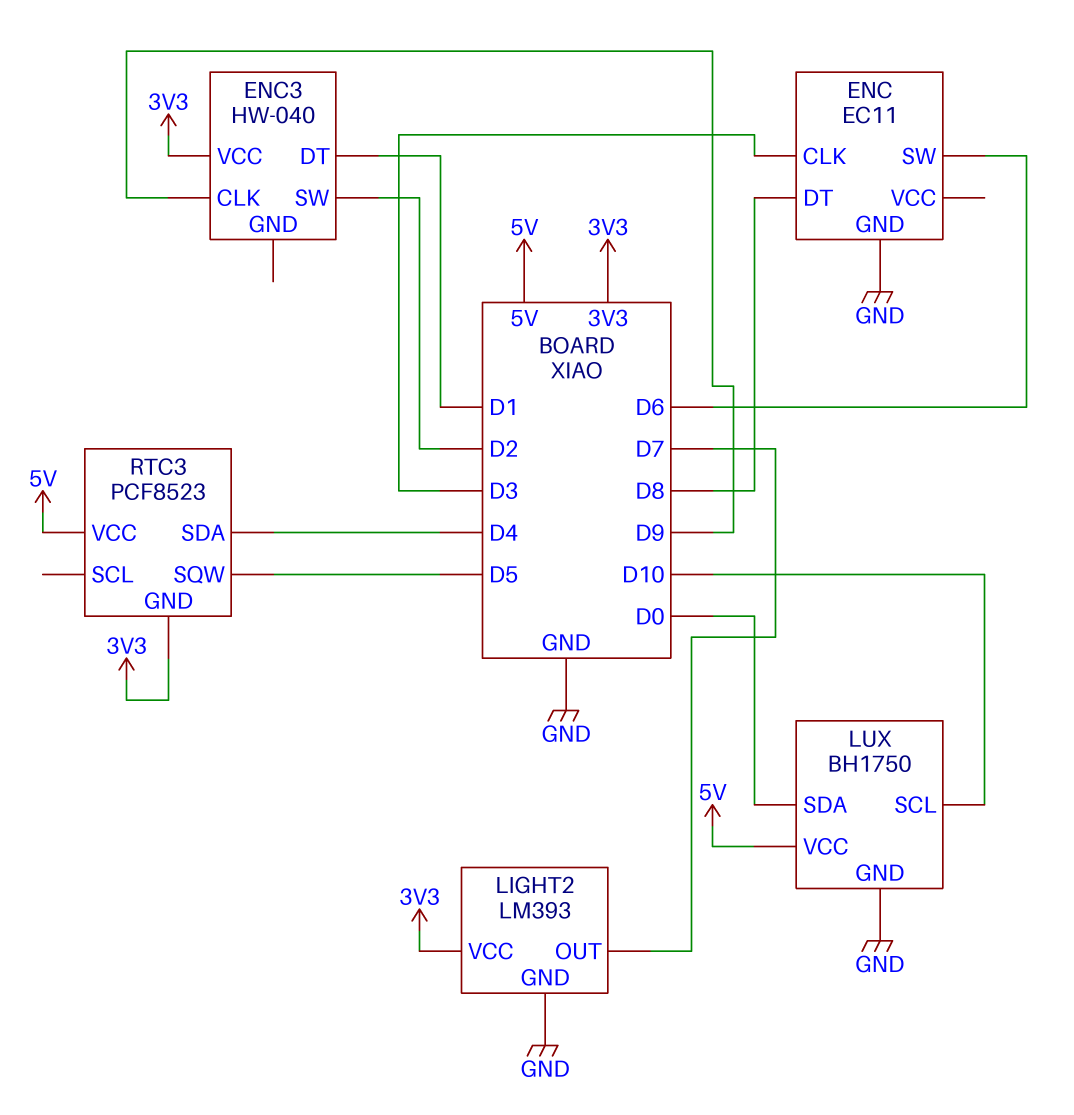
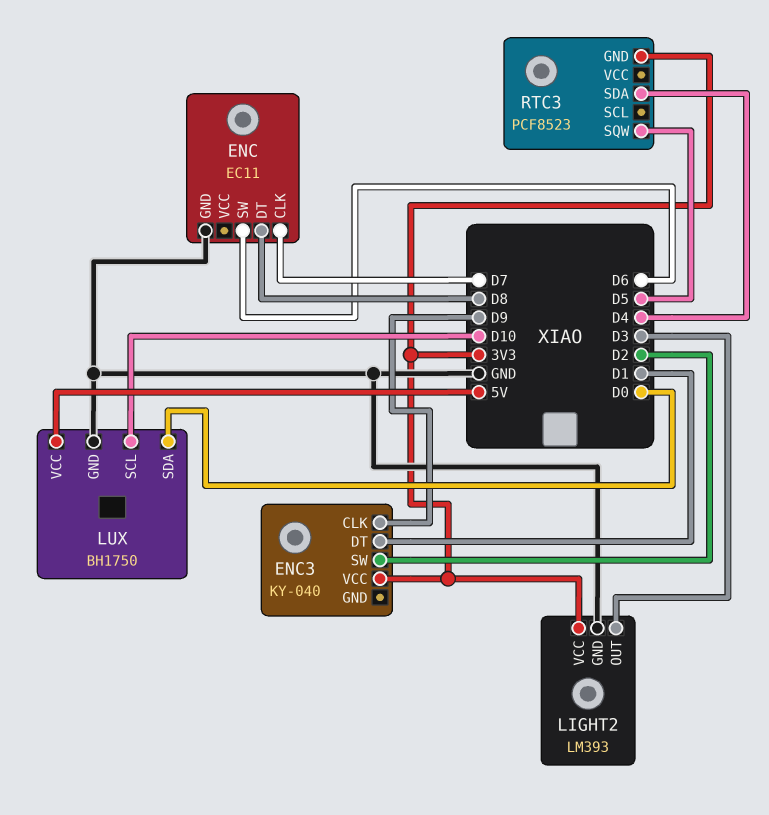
ENC pin CLK: D3 -> D7
ENC3: HW-040 -> KY-040
LIGHT2 pin OUT: D7 -> D3
RTC3 pin VCC: 5V -> none

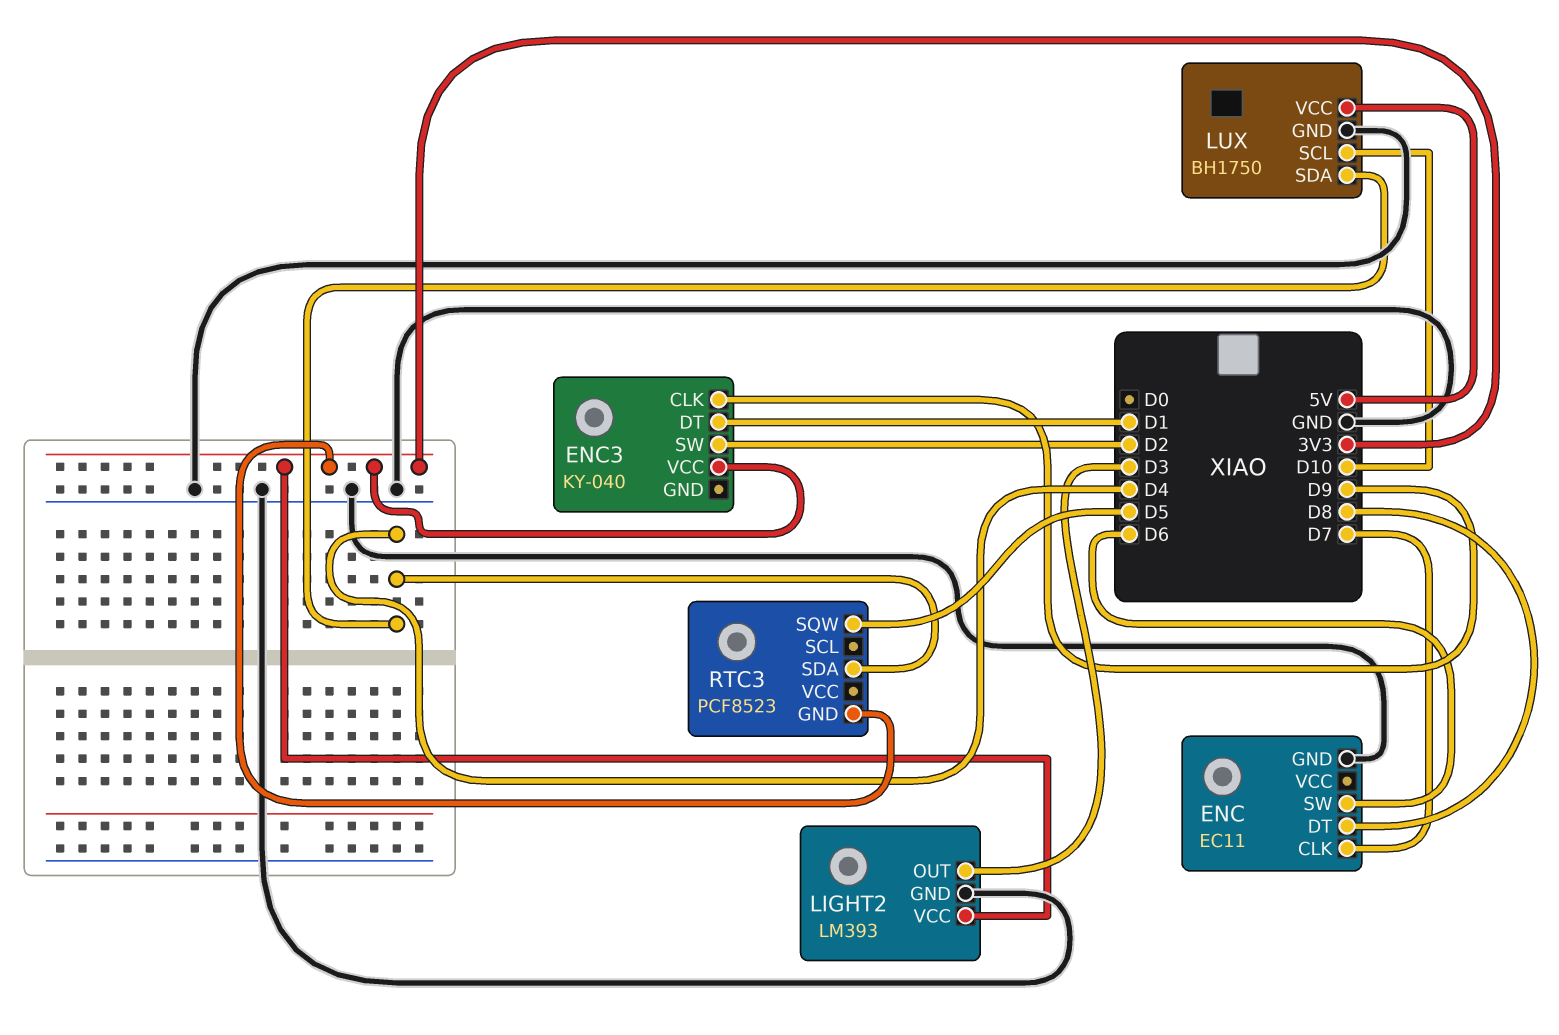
LUX pin SDA: D0 -> D4

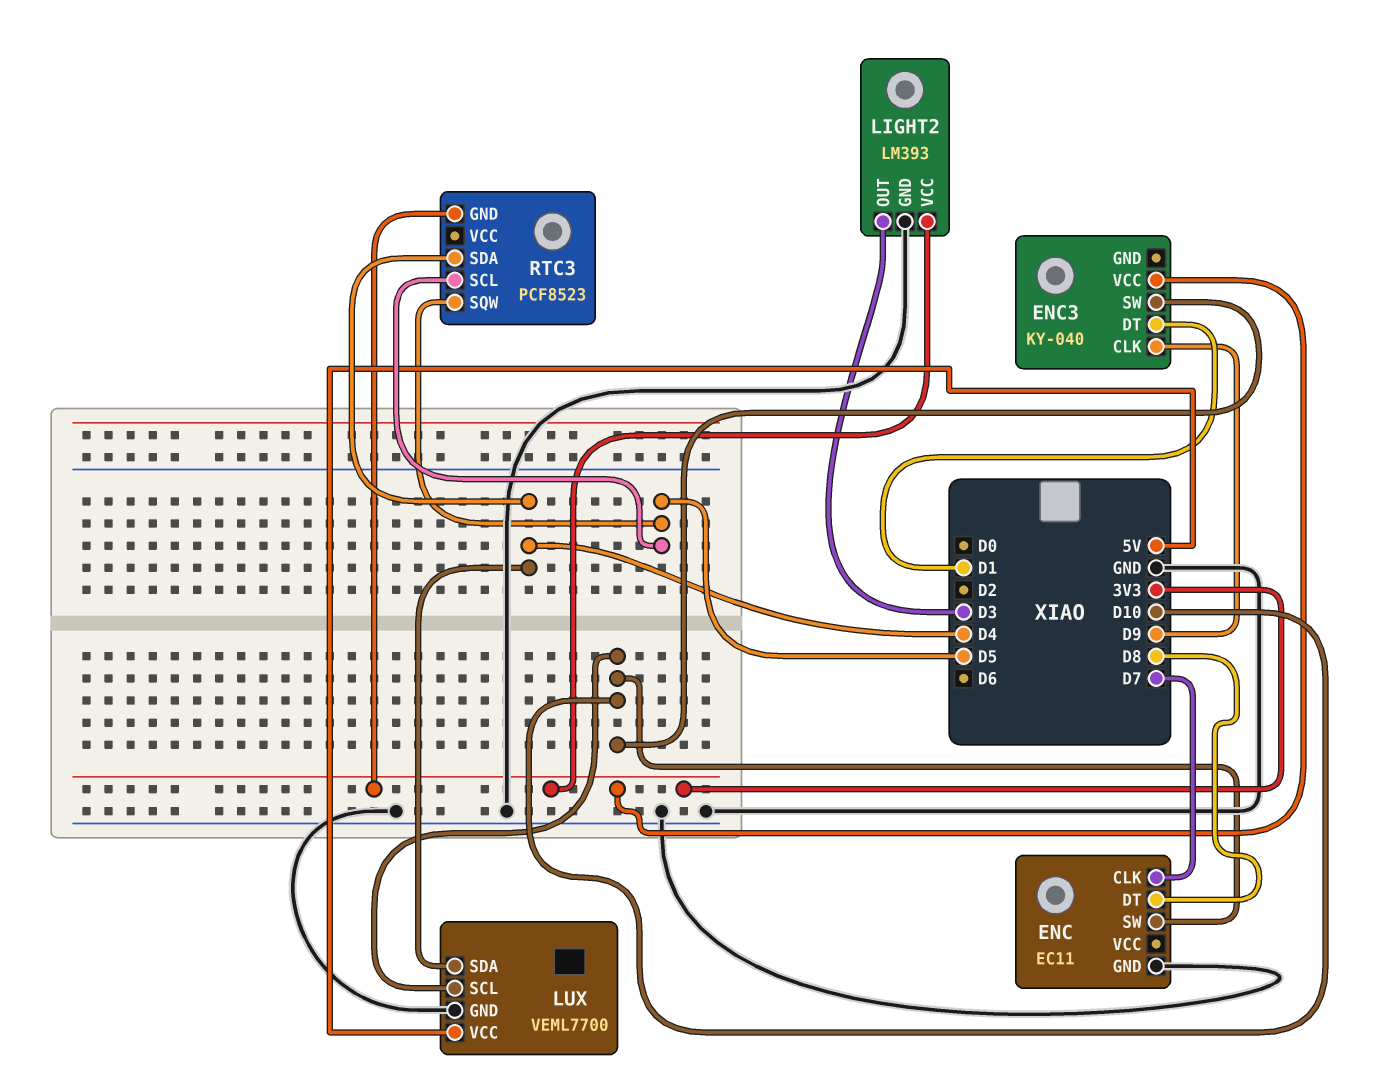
ENC pin SW: D6 -> D10
ENC3 pin SW: D2 -> D10
LUX: BH1750 -> VEML7700
RTC3 pin SCL: none -> D5

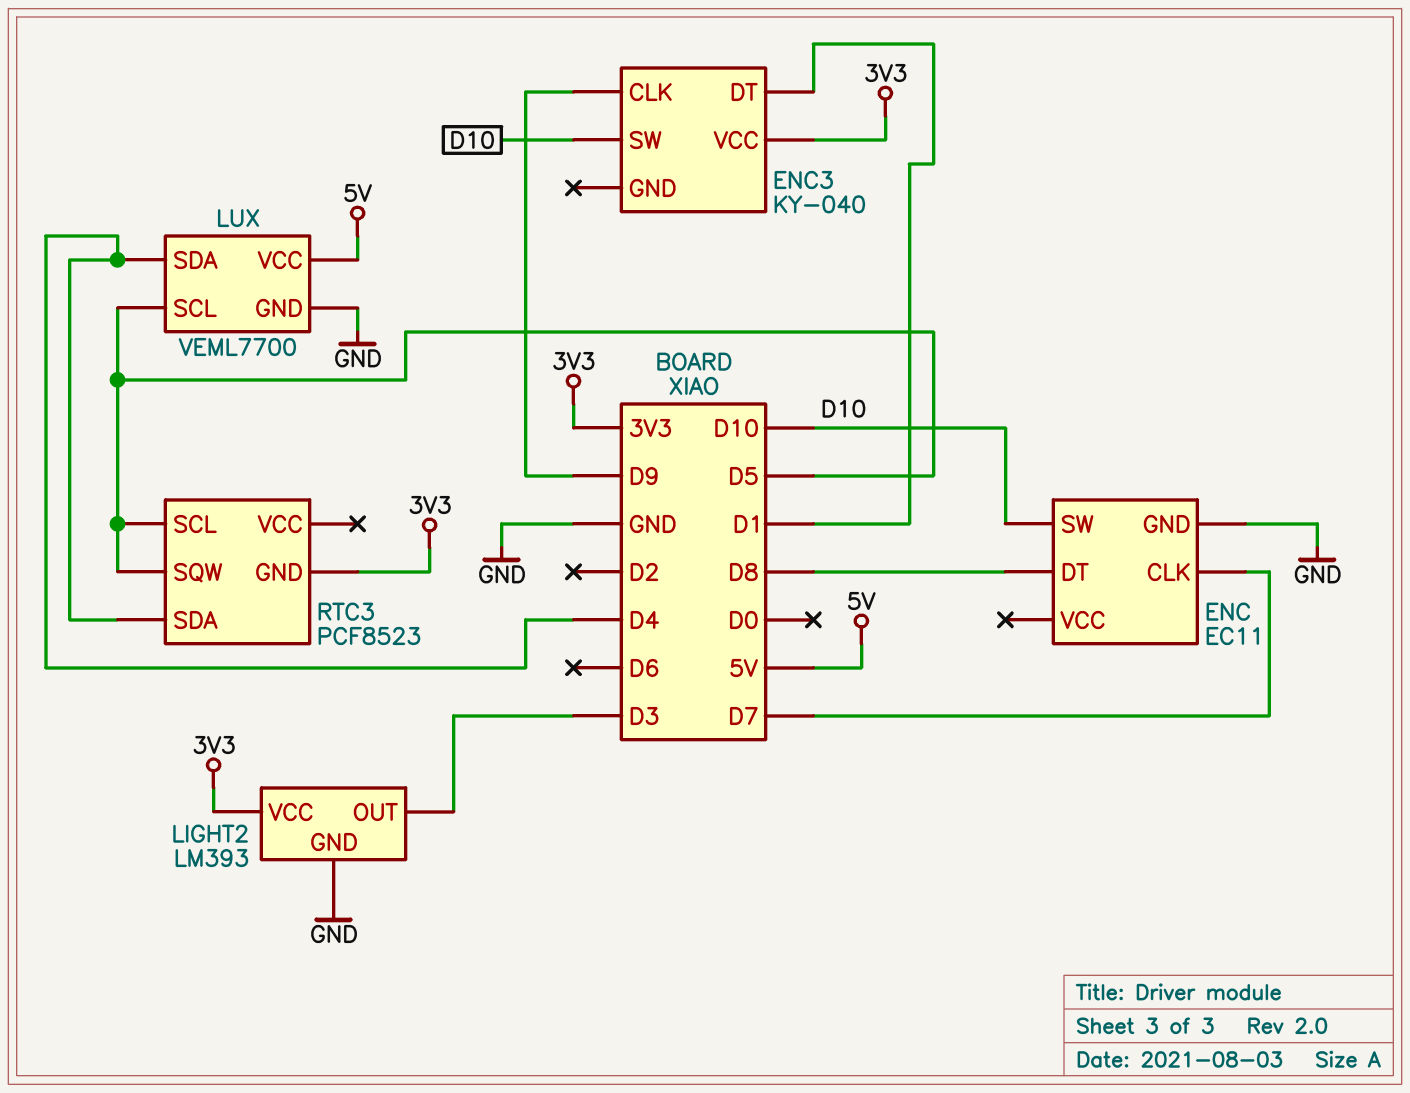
LUX pin SCL: D10 -> D5

